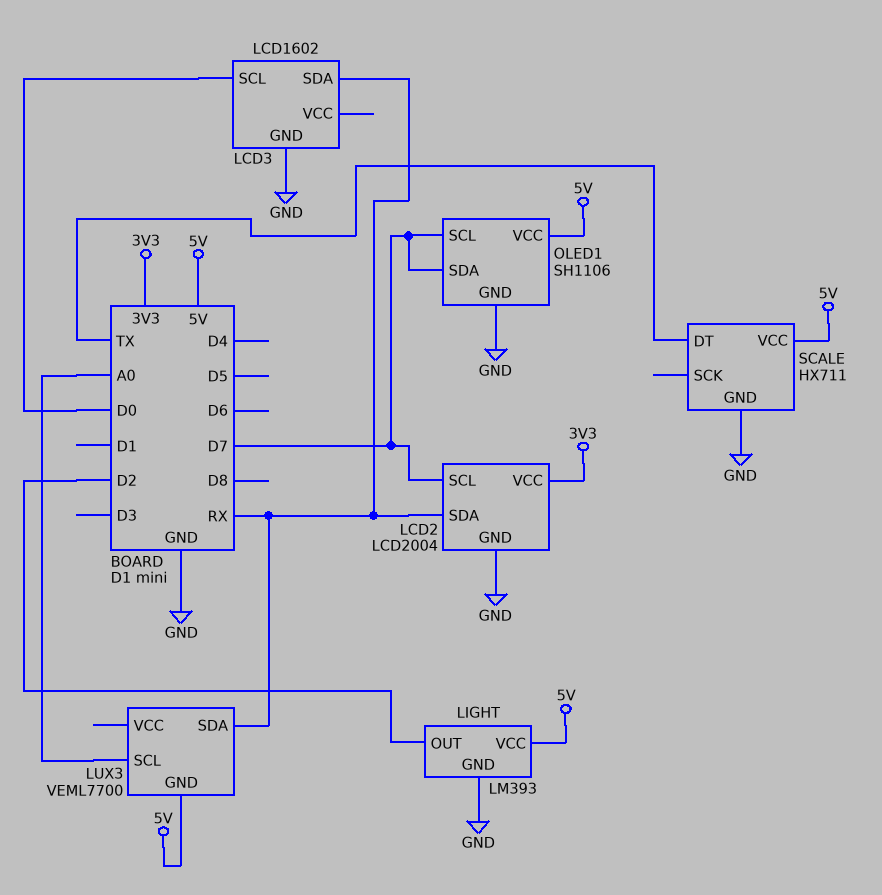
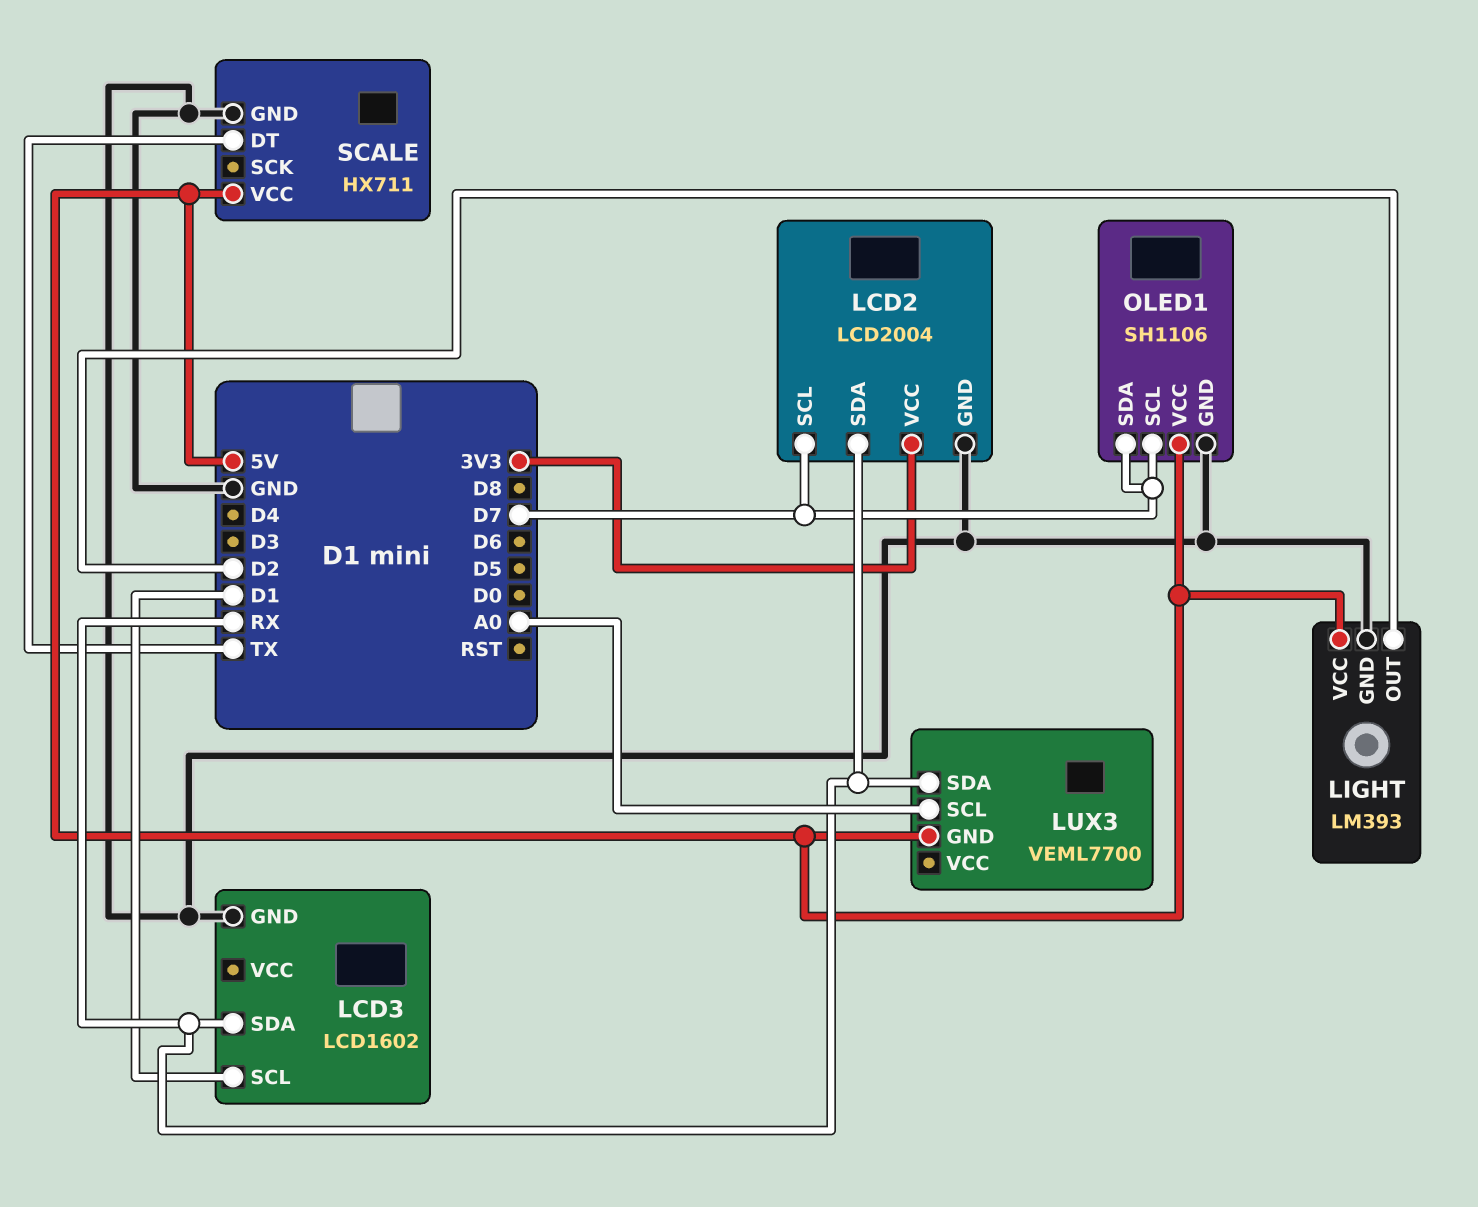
LCD3 pin SCL: D0 -> D1

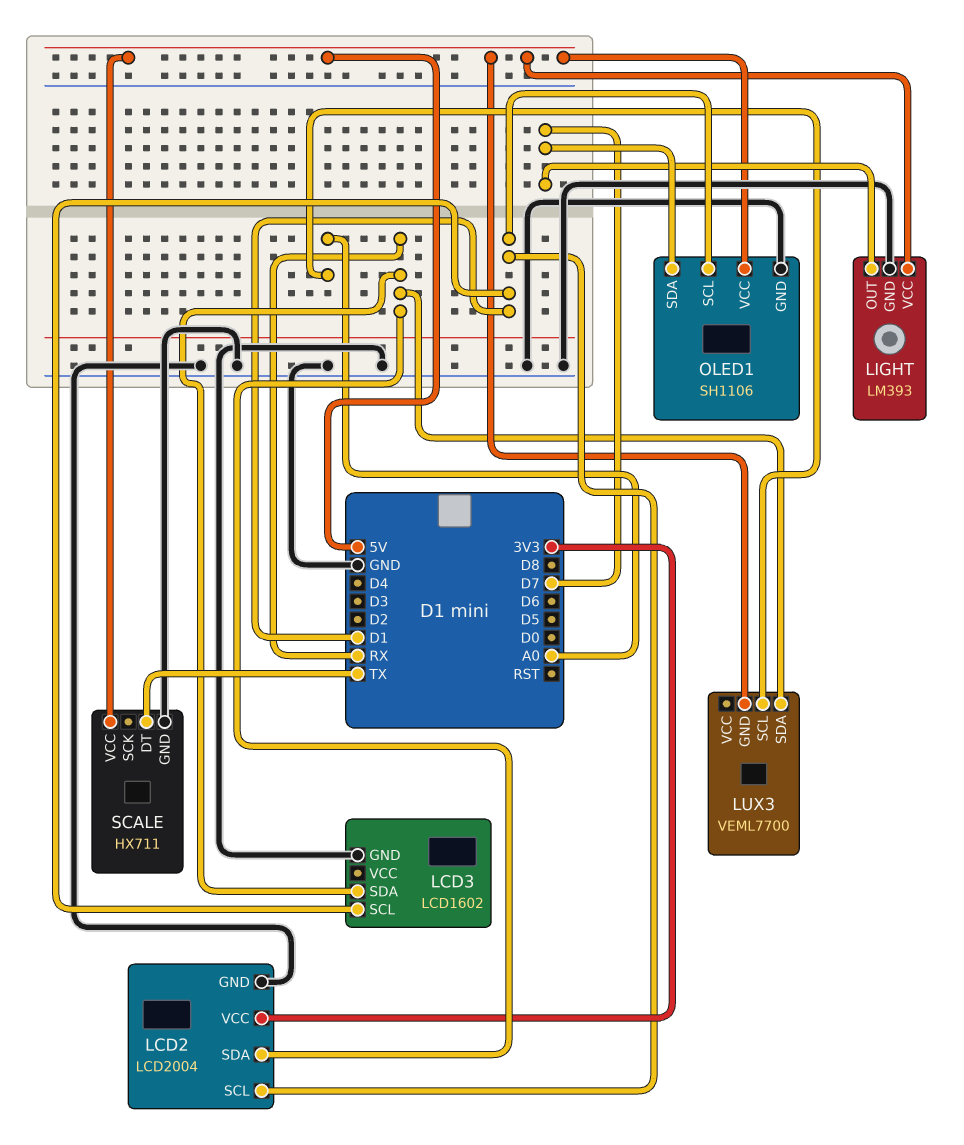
LCD2 pin SCL: D7 -> D1
LIGHT pin OUT: D2 -> D7
OLED1 pin SCL: D7 -> D1

